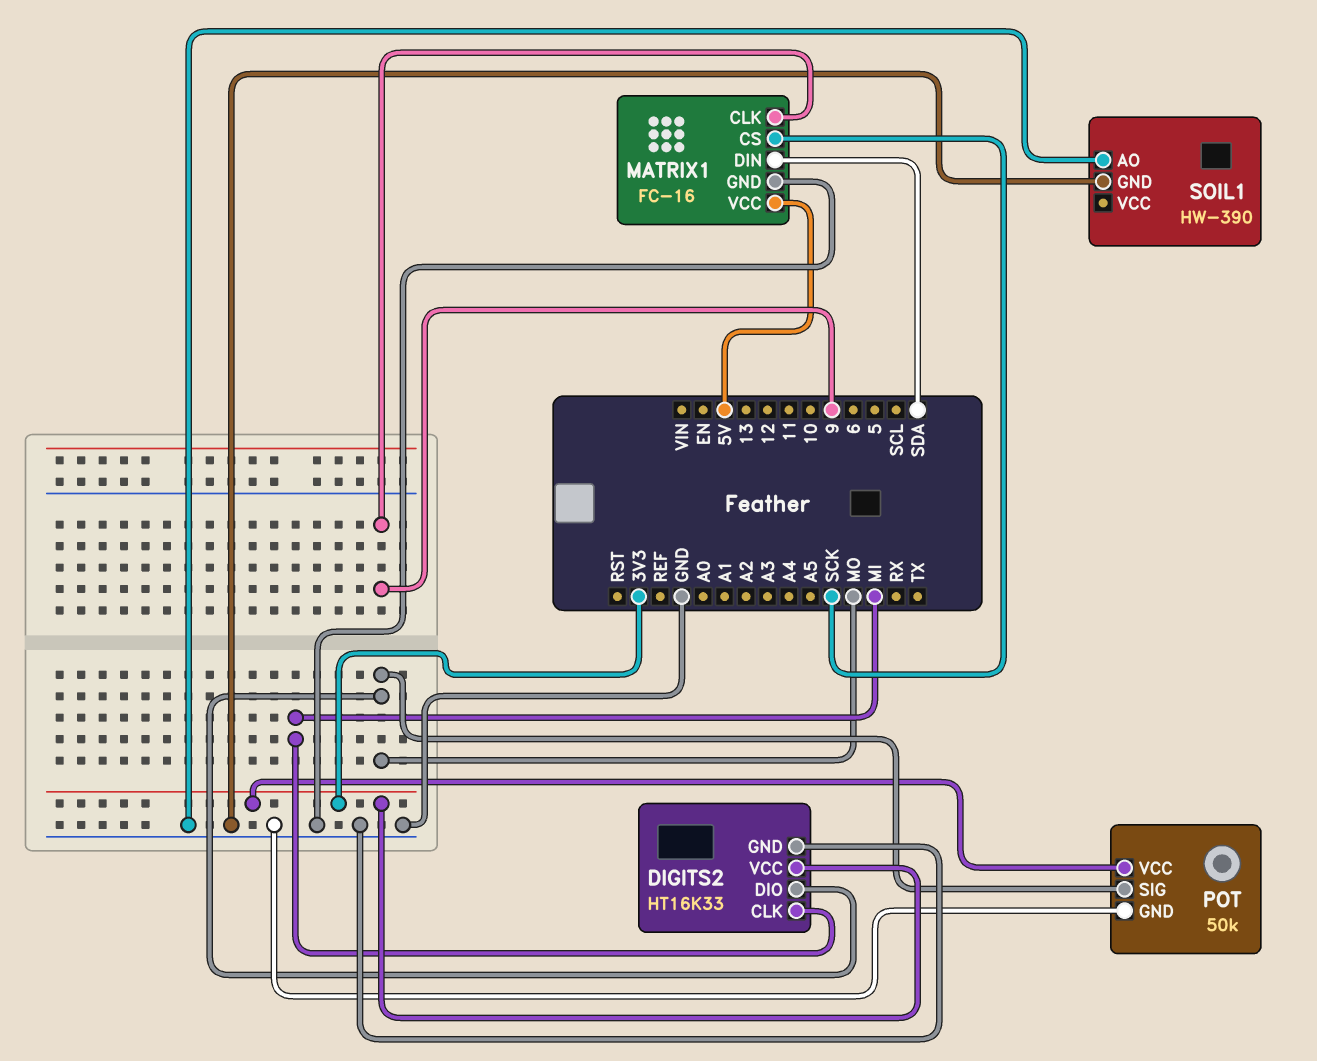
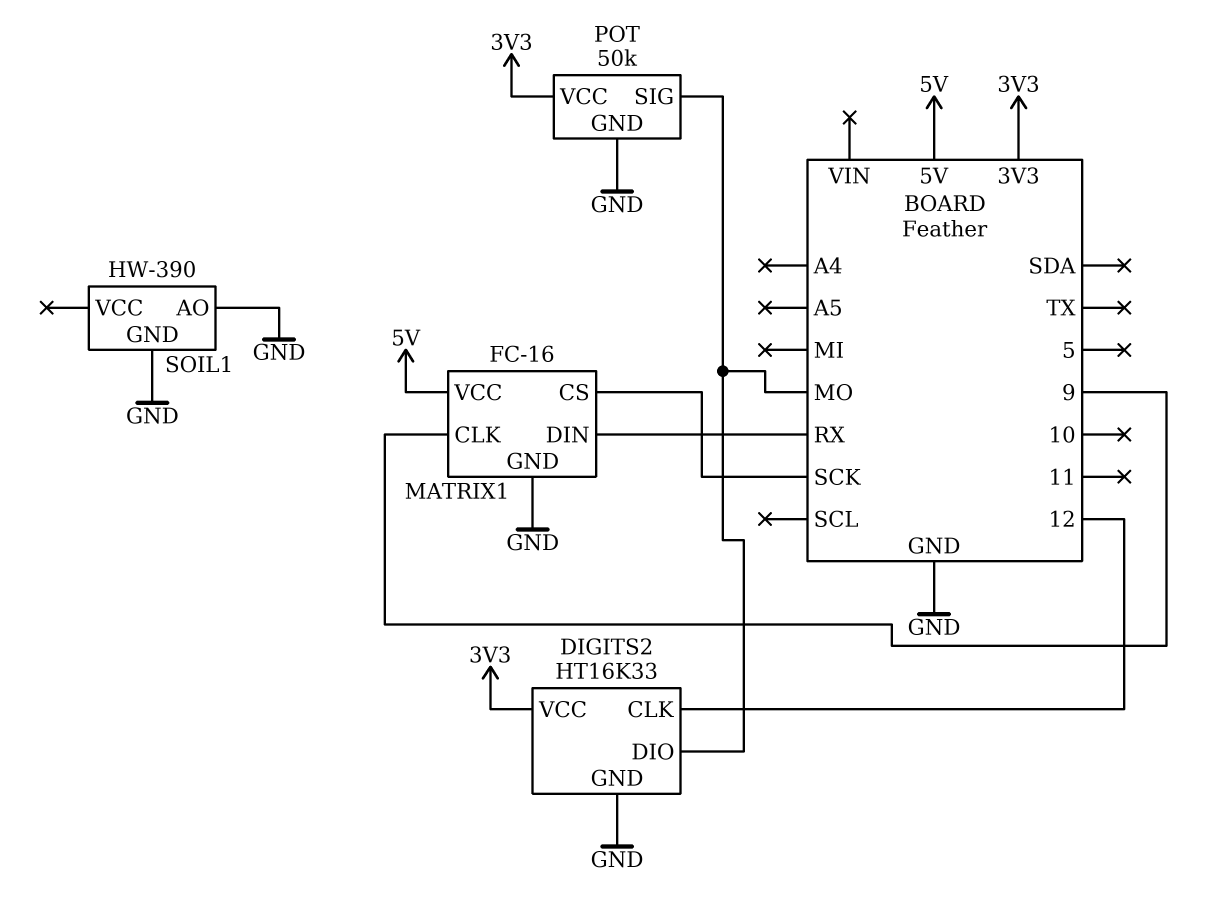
DIGITS2 pin CLK: MI -> 12
MATRIX1 pin DIN: SDA -> RX

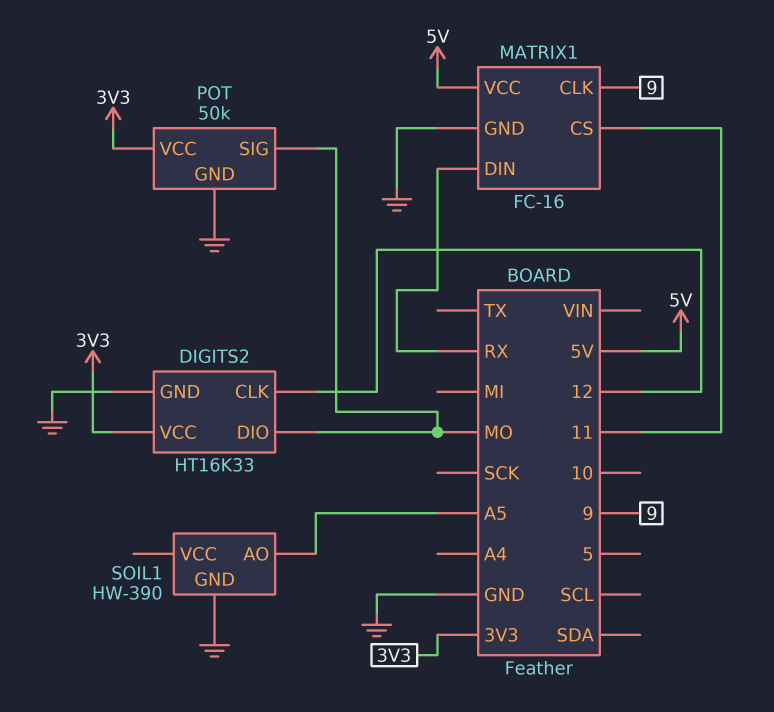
MATRIX1 pin CS: SCK -> 11
SOIL1 pin AO: GND -> A5

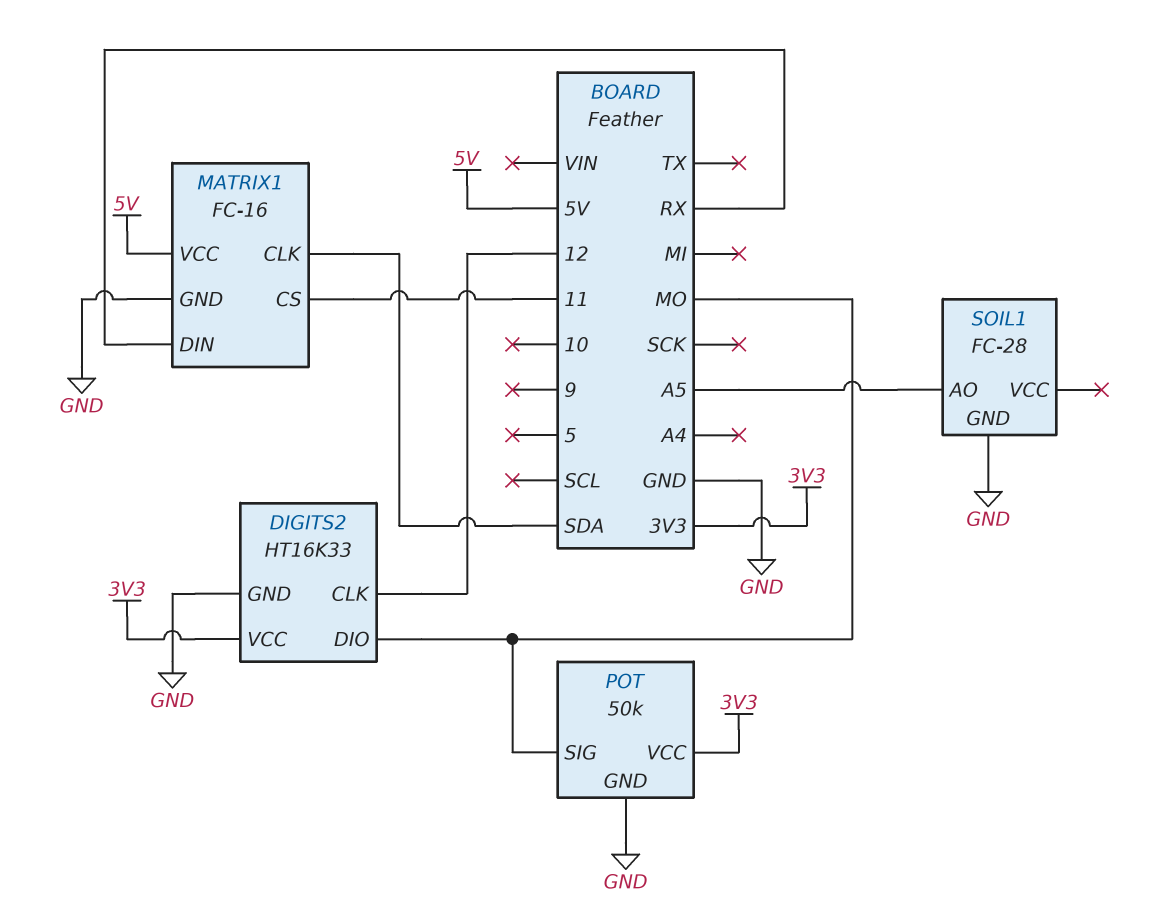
MATRIX1 pin CLK: 9 -> SDA
SOIL1: HW-390 -> FC-28

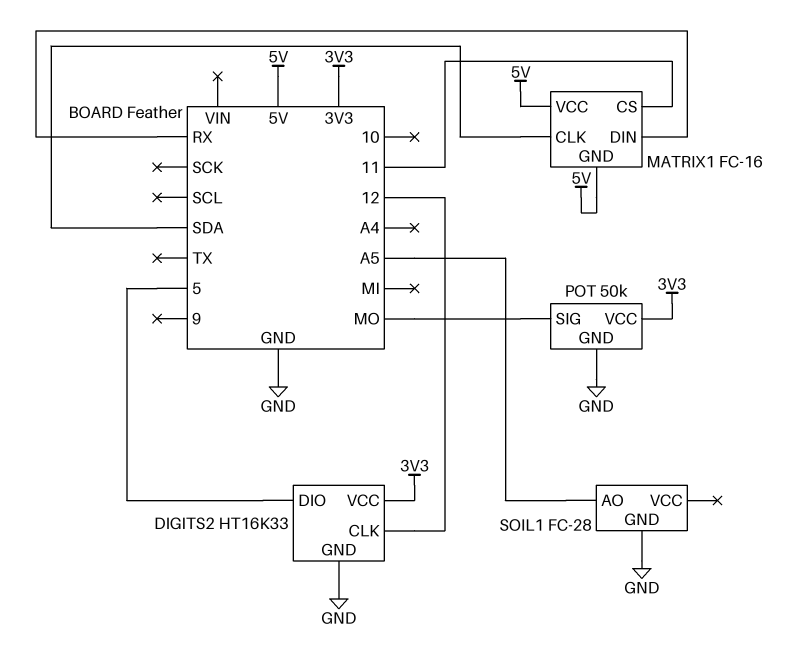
DIGITS2 pin DIO: MO -> 5
MATRIX1 pin GND: GND -> 5V

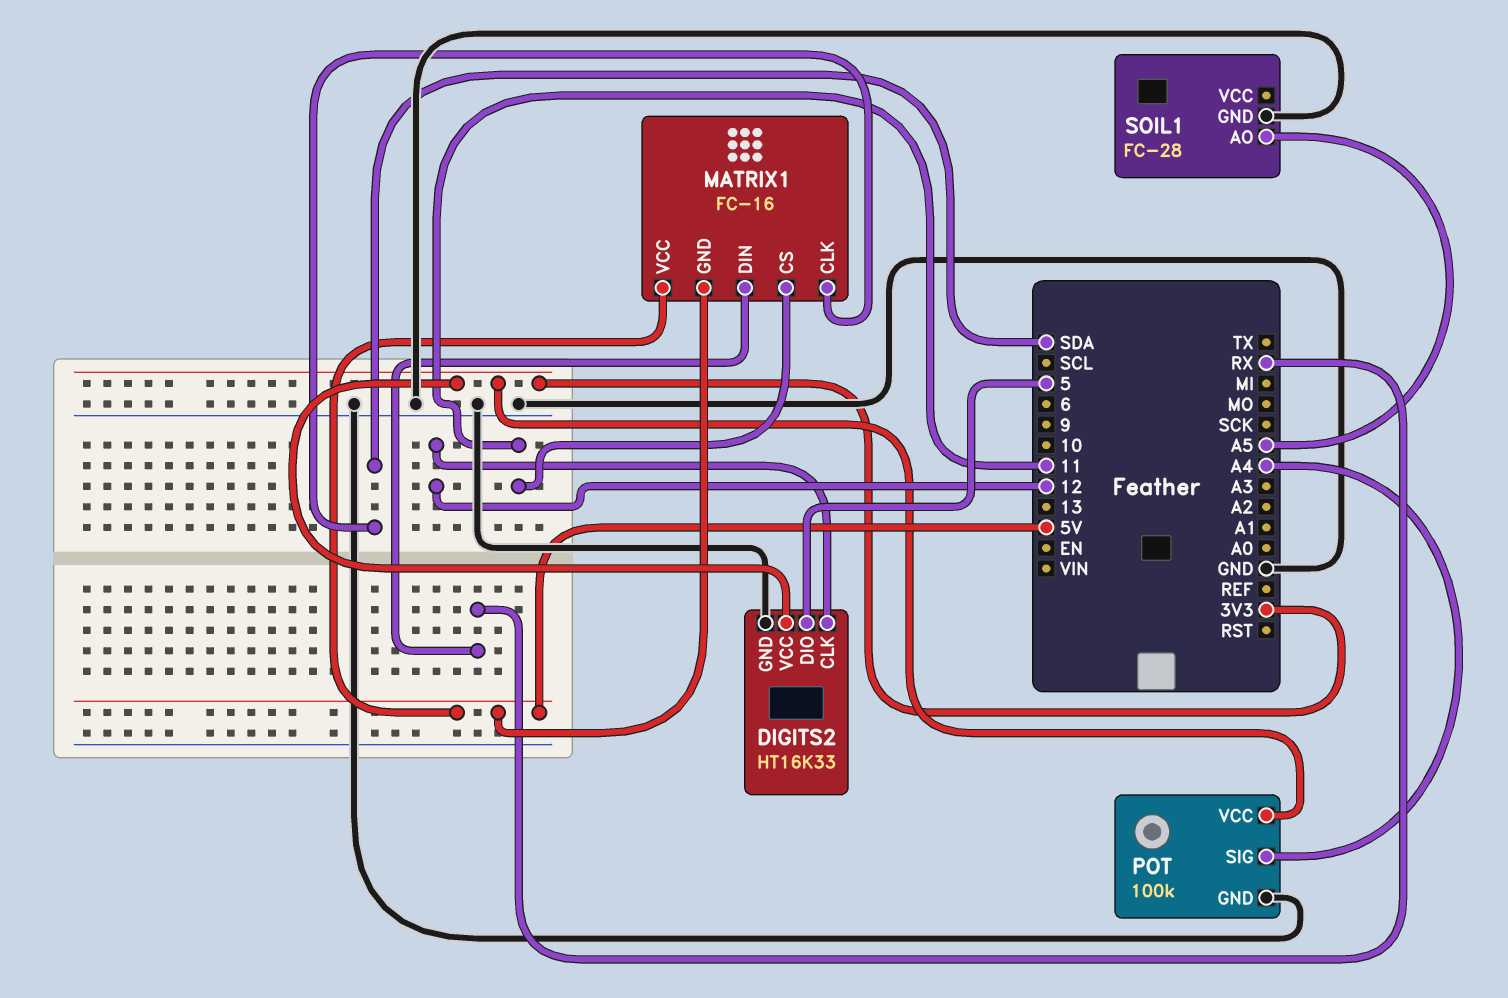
POT: 50k -> 100k
POT pin SIG: MO -> A4

